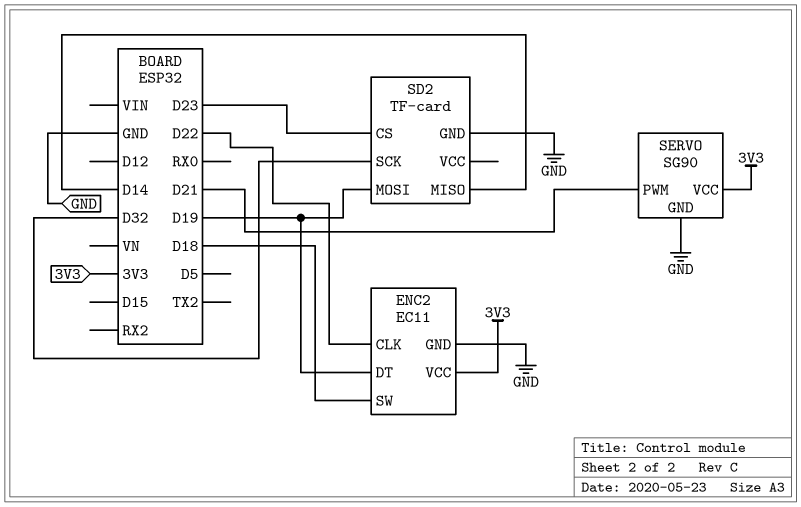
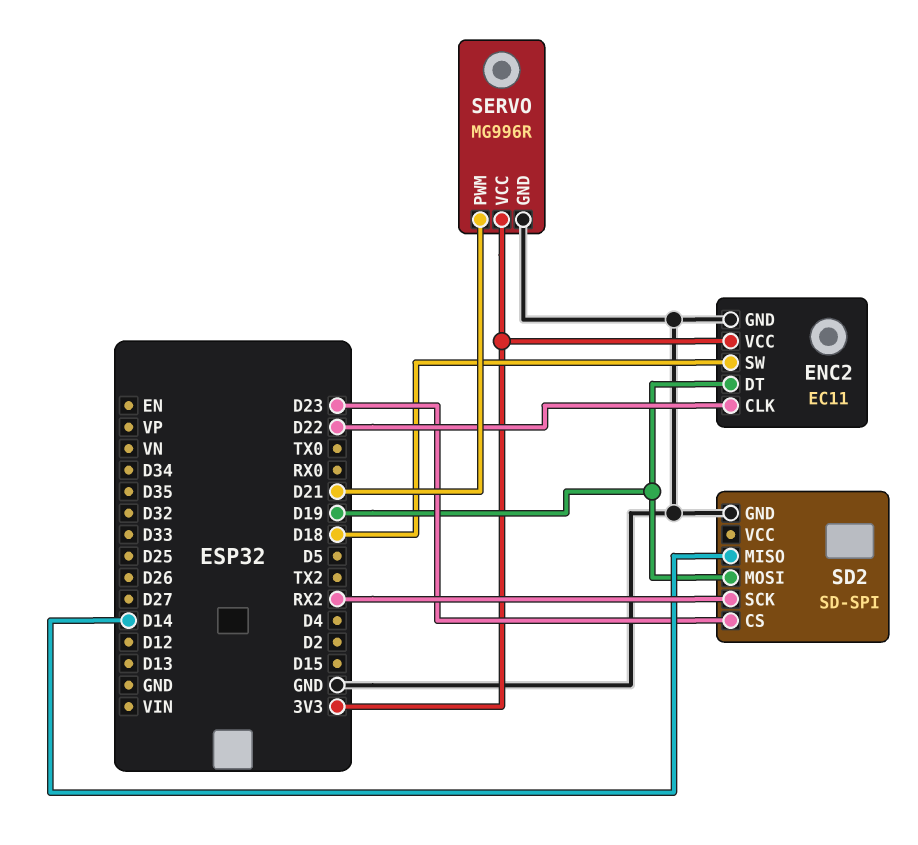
SD2: TF-card -> SD-SPI
SD2 pin SCK: D32 -> RX2
SERVO: SG90 -> MG996R

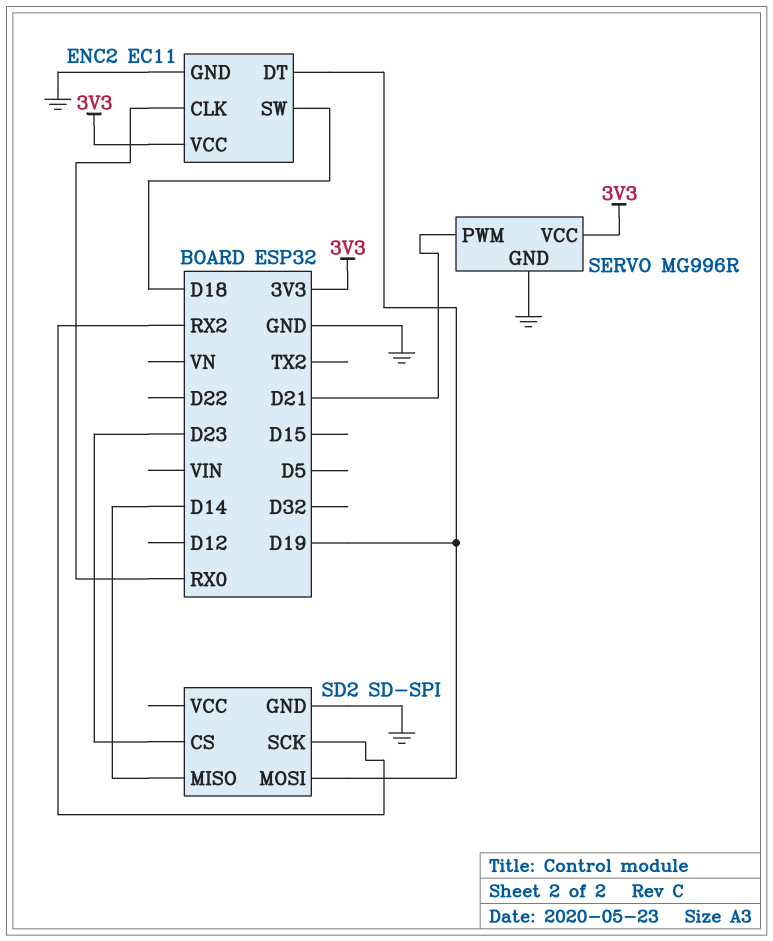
ENC2 pin CLK: D22 -> RX0

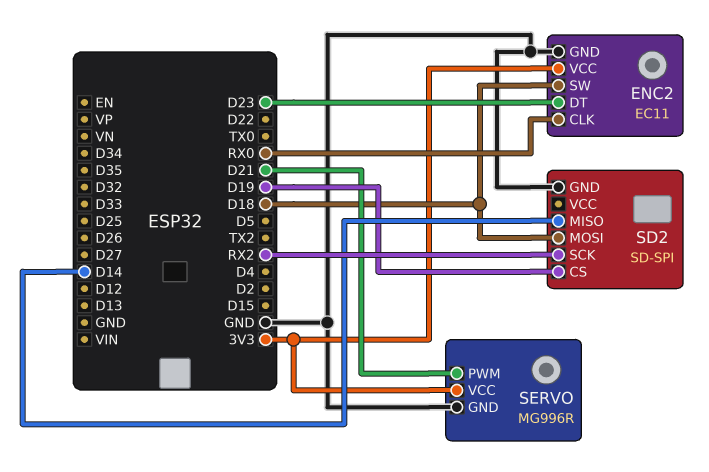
ENC2 pin DT: D19 -> D23
SD2 pin CS: D23 -> D19
SD2 pin MOSI: D19 -> D18

